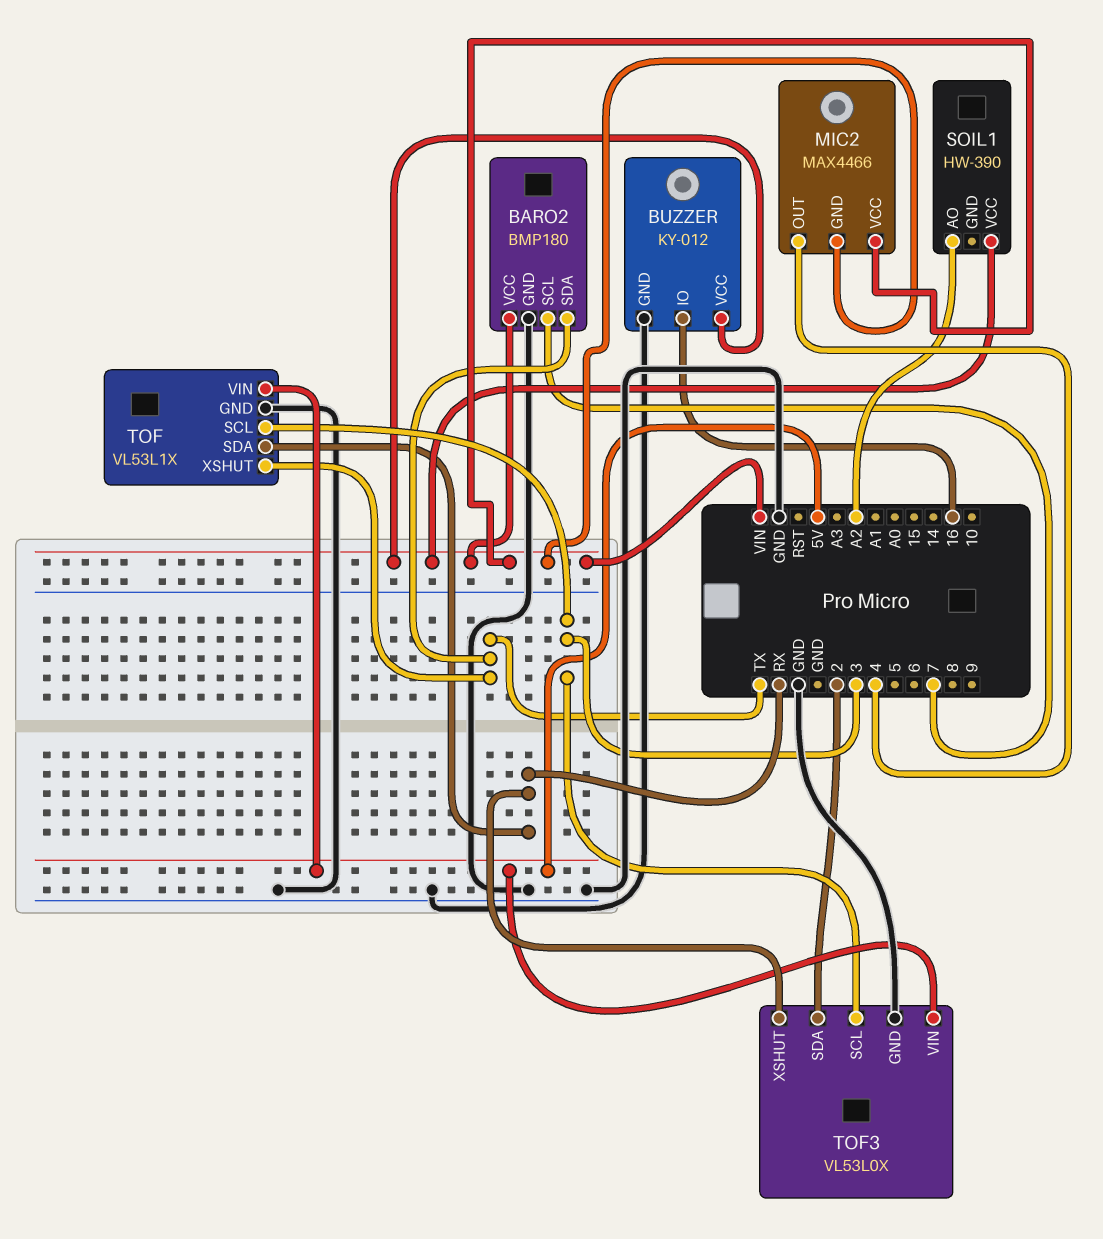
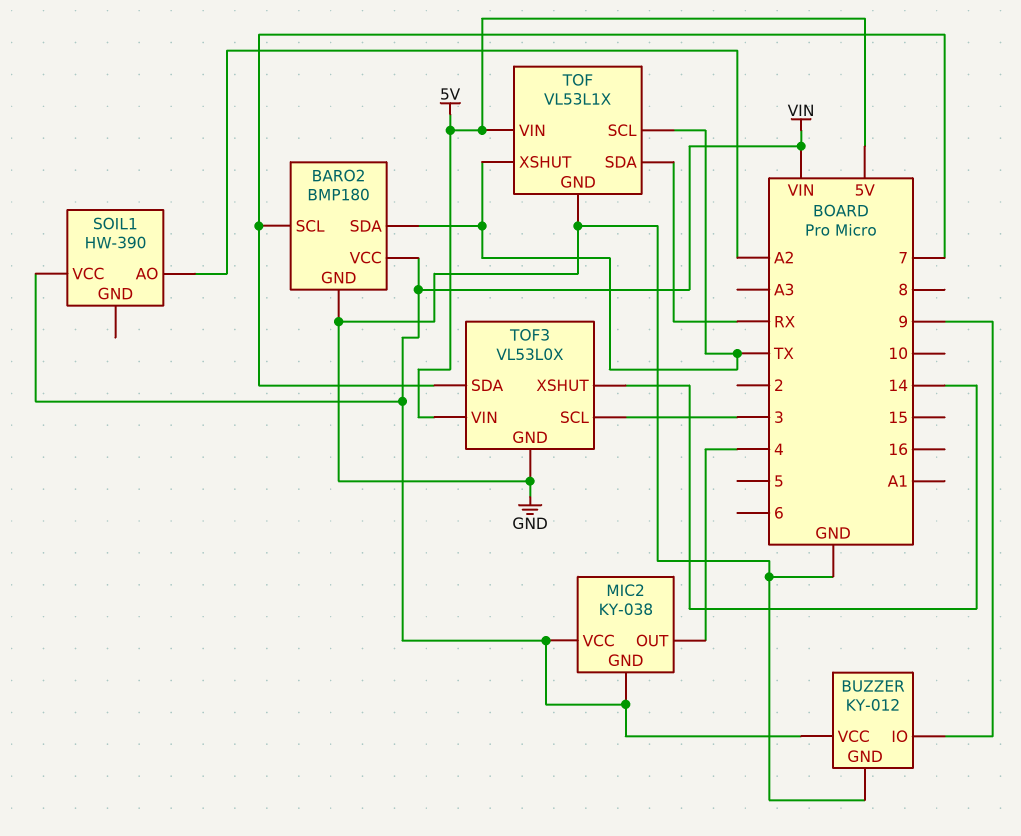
BUZZER pin IO: 16 -> 9
MIC2: MAX4466 -> KY-038
TOF pin SCL: 3 -> TX
TOF3 pin SDA: 2 -> 7
TOF3 pin XSHUT: RX -> 14

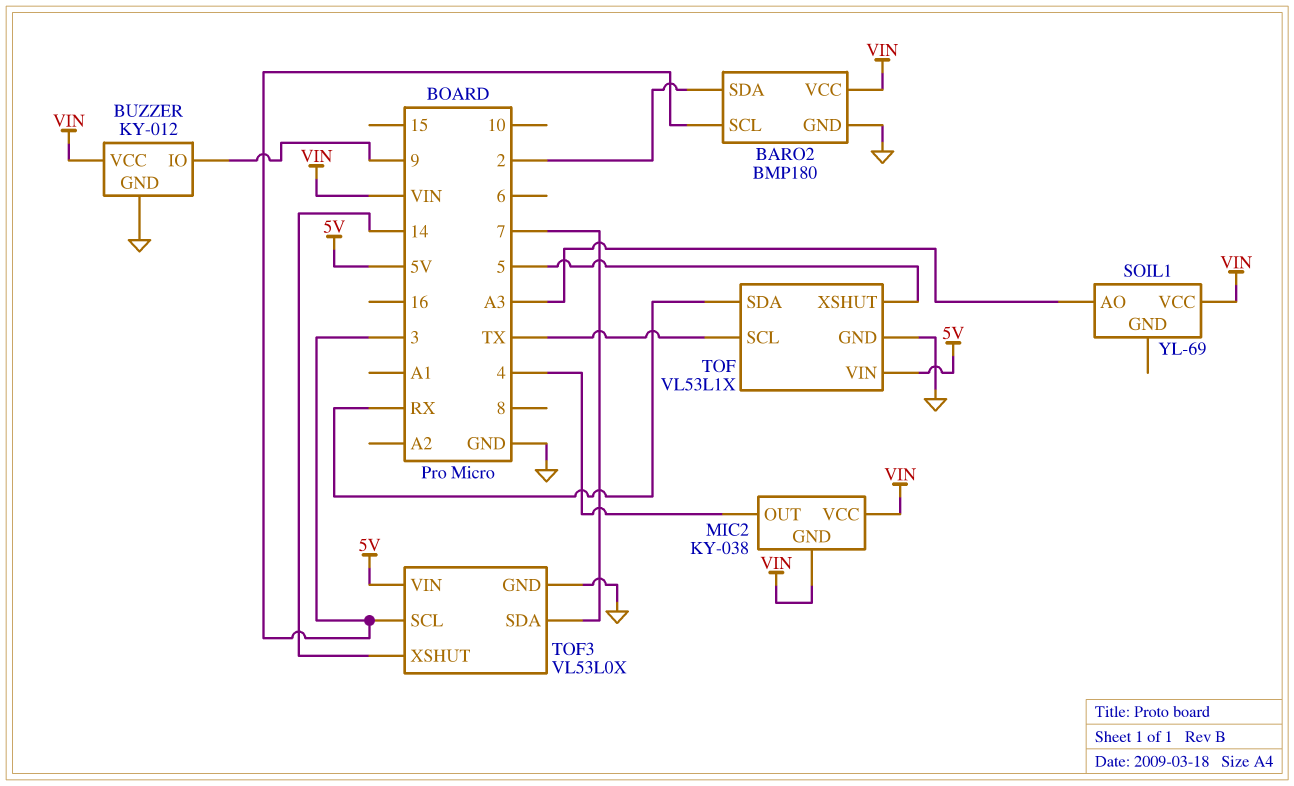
BARO2 pin SCL: 7 -> 3
BARO2 pin SDA: TX -> 2
SOIL1: HW-390 -> YL-69
SOIL1 pin AO: A2 -> A3
TOF pin XSHUT: TX -> 5

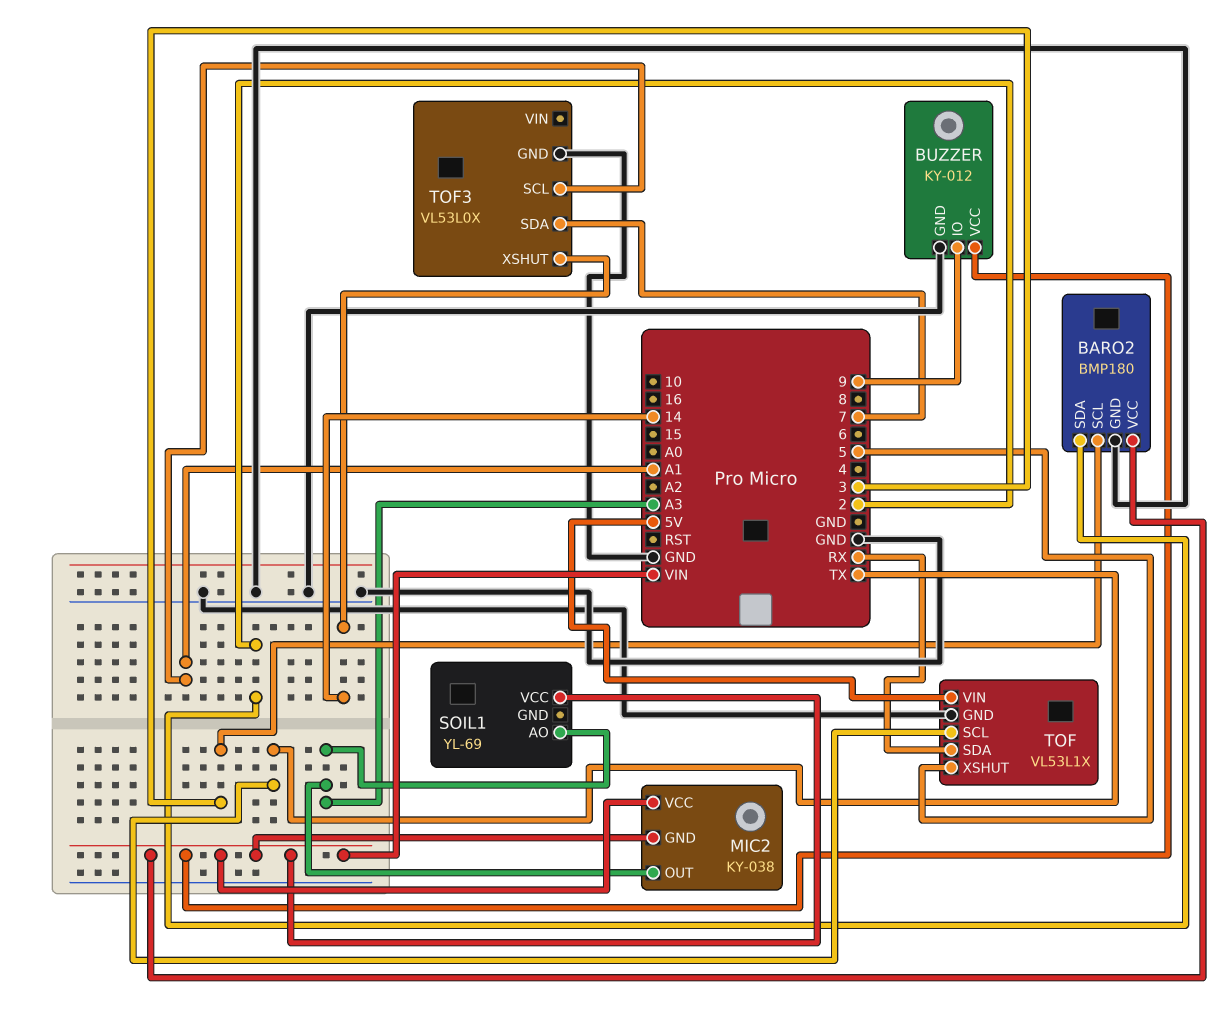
MIC2 pin OUT: 4 -> A3
TOF3 pin SCL: 3 -> A1
TOF3 pin VIN: 5V -> none

